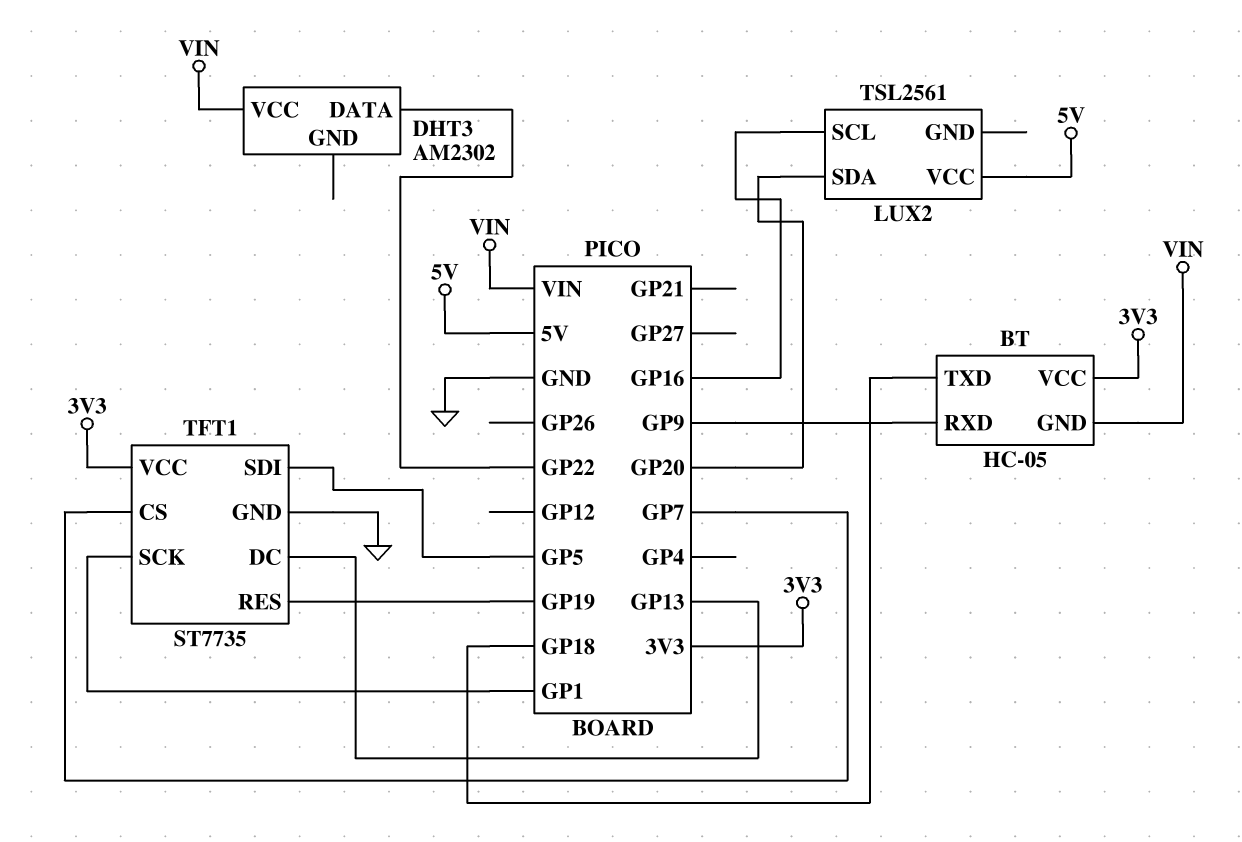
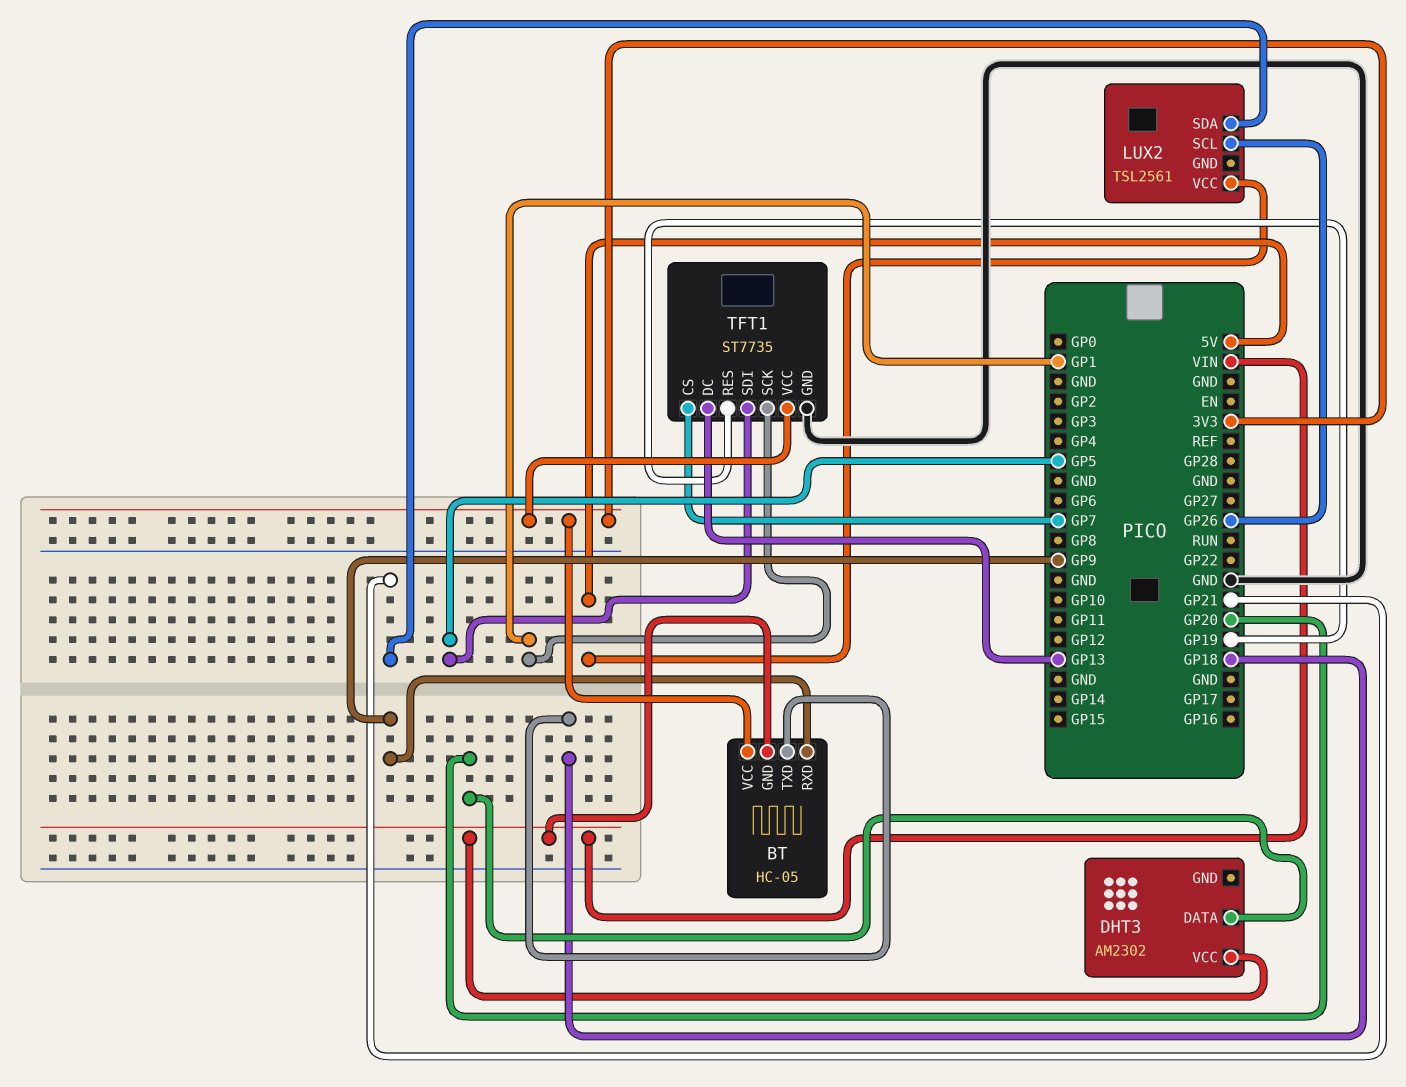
DHT3 pin DATA: GP22 -> GP20
LUX2 pin SCL: GP16 -> GP26
LUX2 pin SDA: GP20 -> GP21

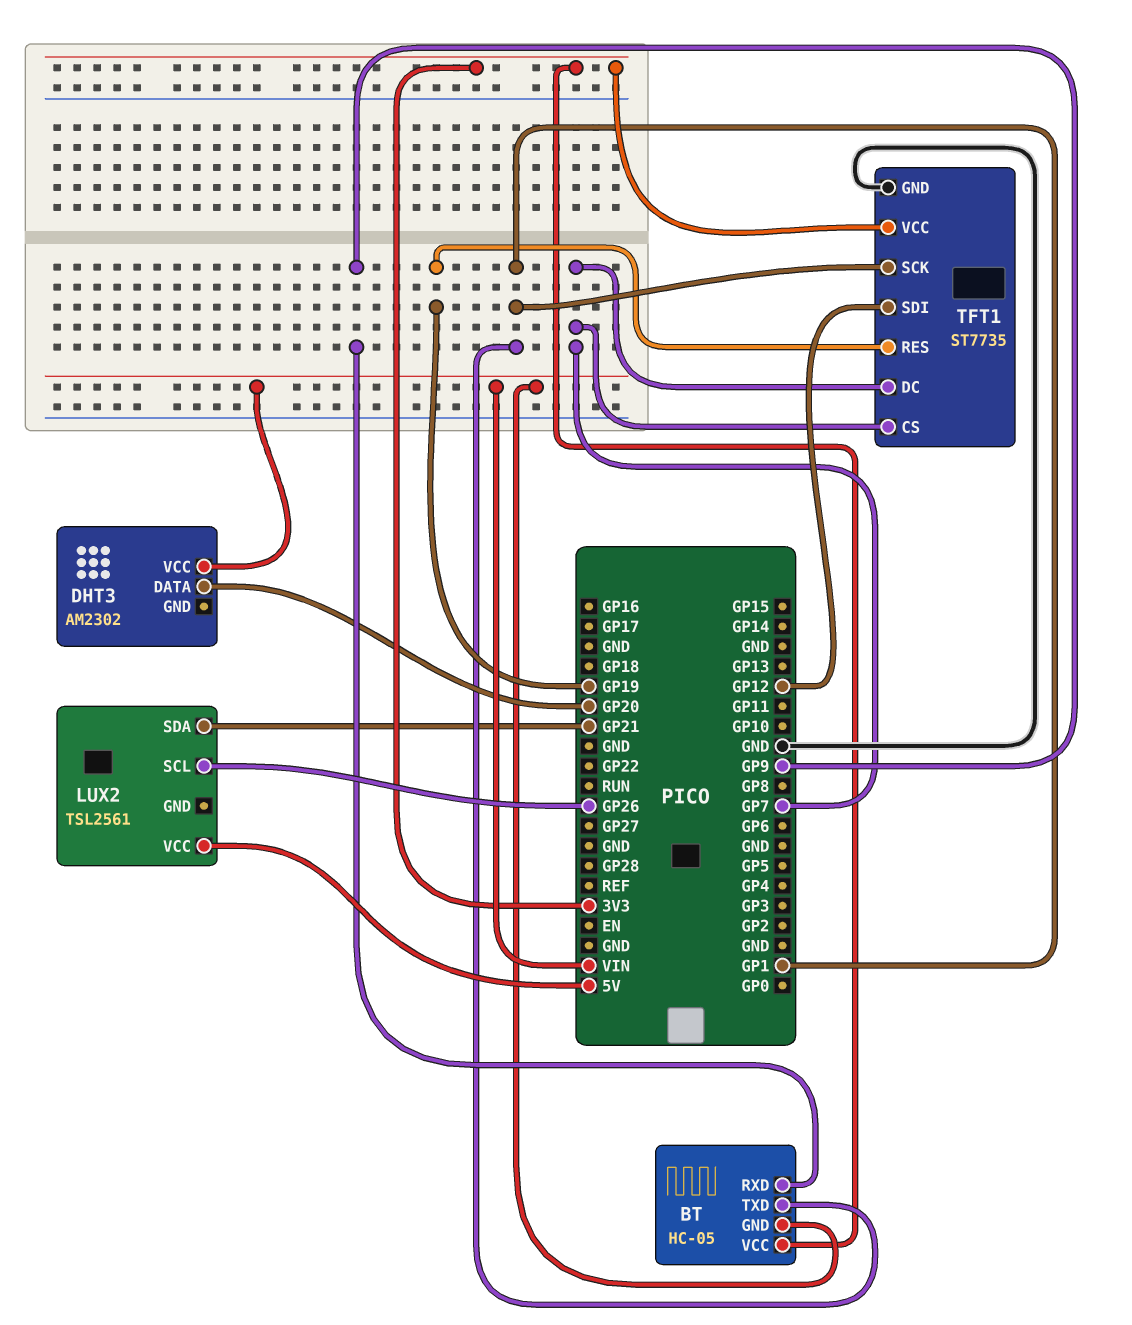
BT pin TXD: GP18 -> GP1
TFT1 pin DC: GP13 -> GP7
TFT1 pin SDI: GP5 -> GP12

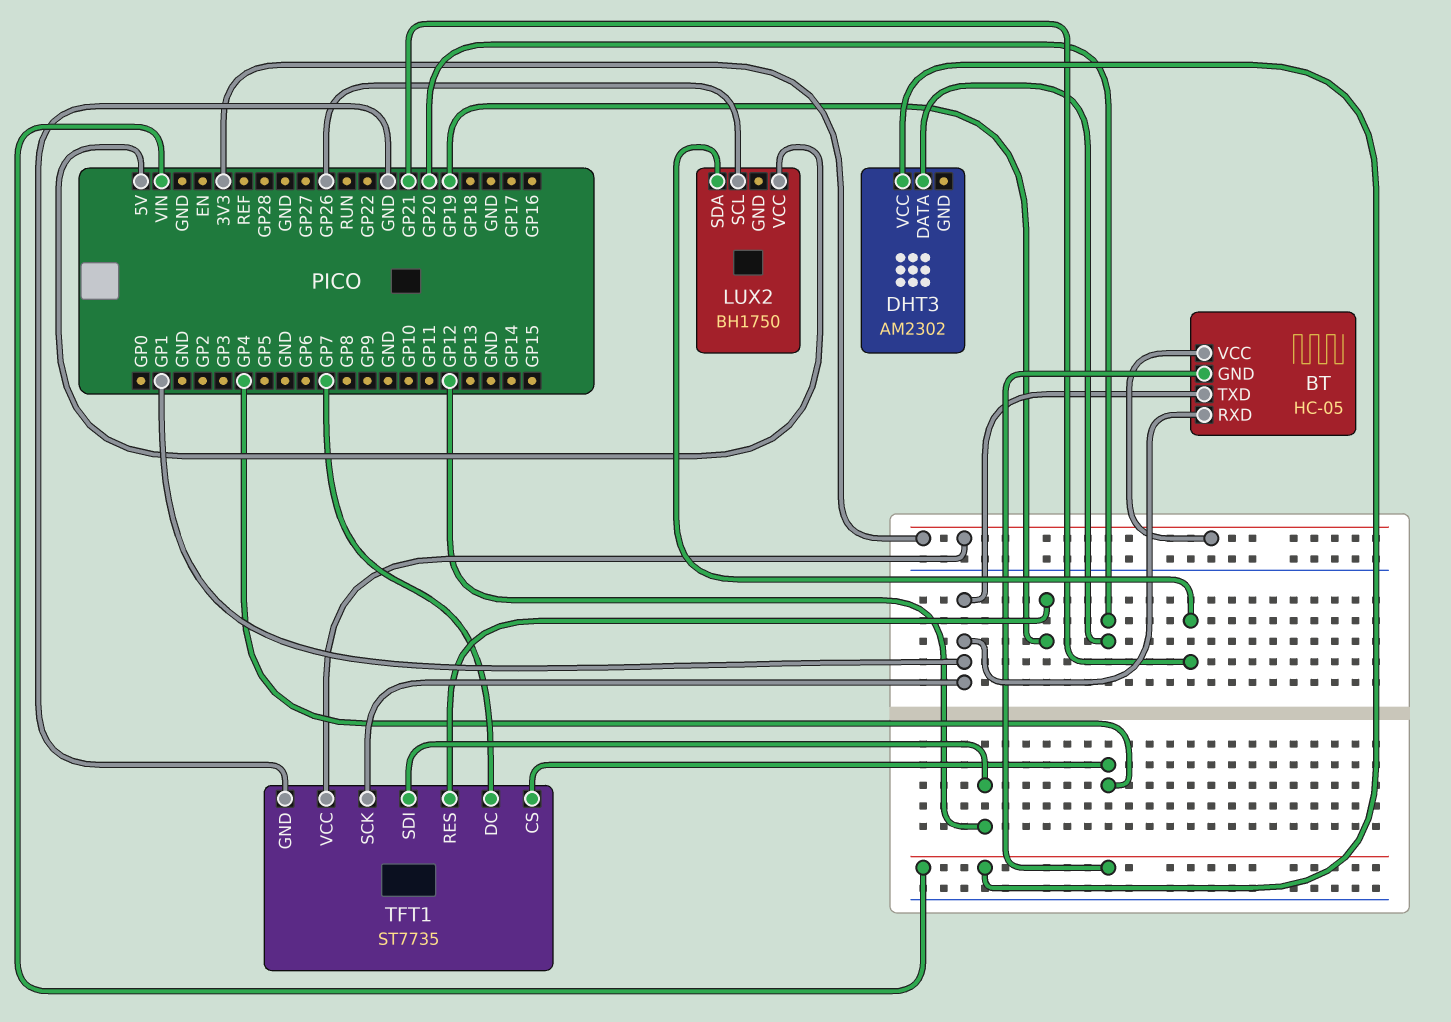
BT pin RXD: GP9 -> GP1
LUX2: TSL2561 -> BH1750
TFT1 pin CS: GP7 -> GP4

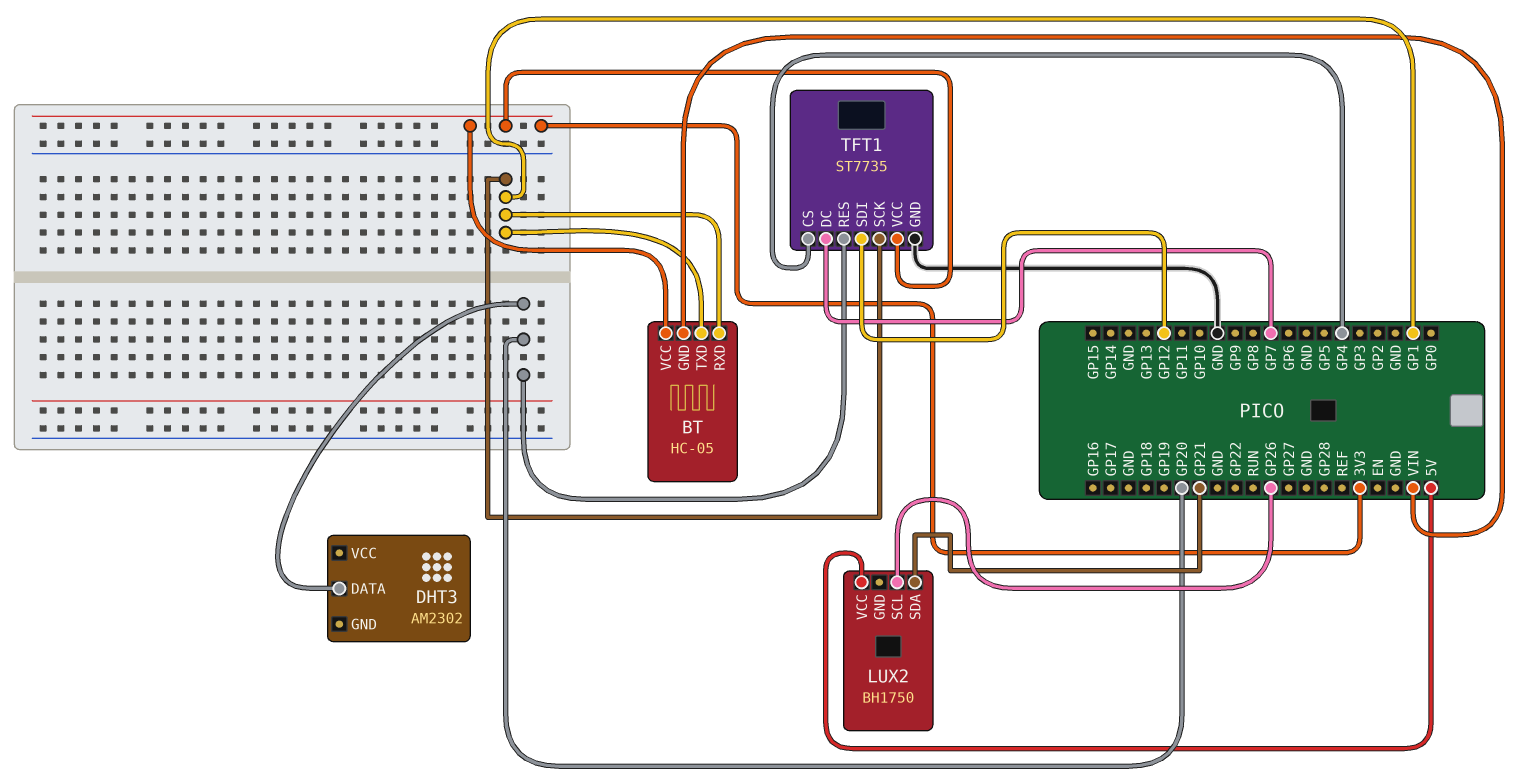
DHT3 pin VCC: VIN -> none
TFT1 pin RES: GP19 -> GP20

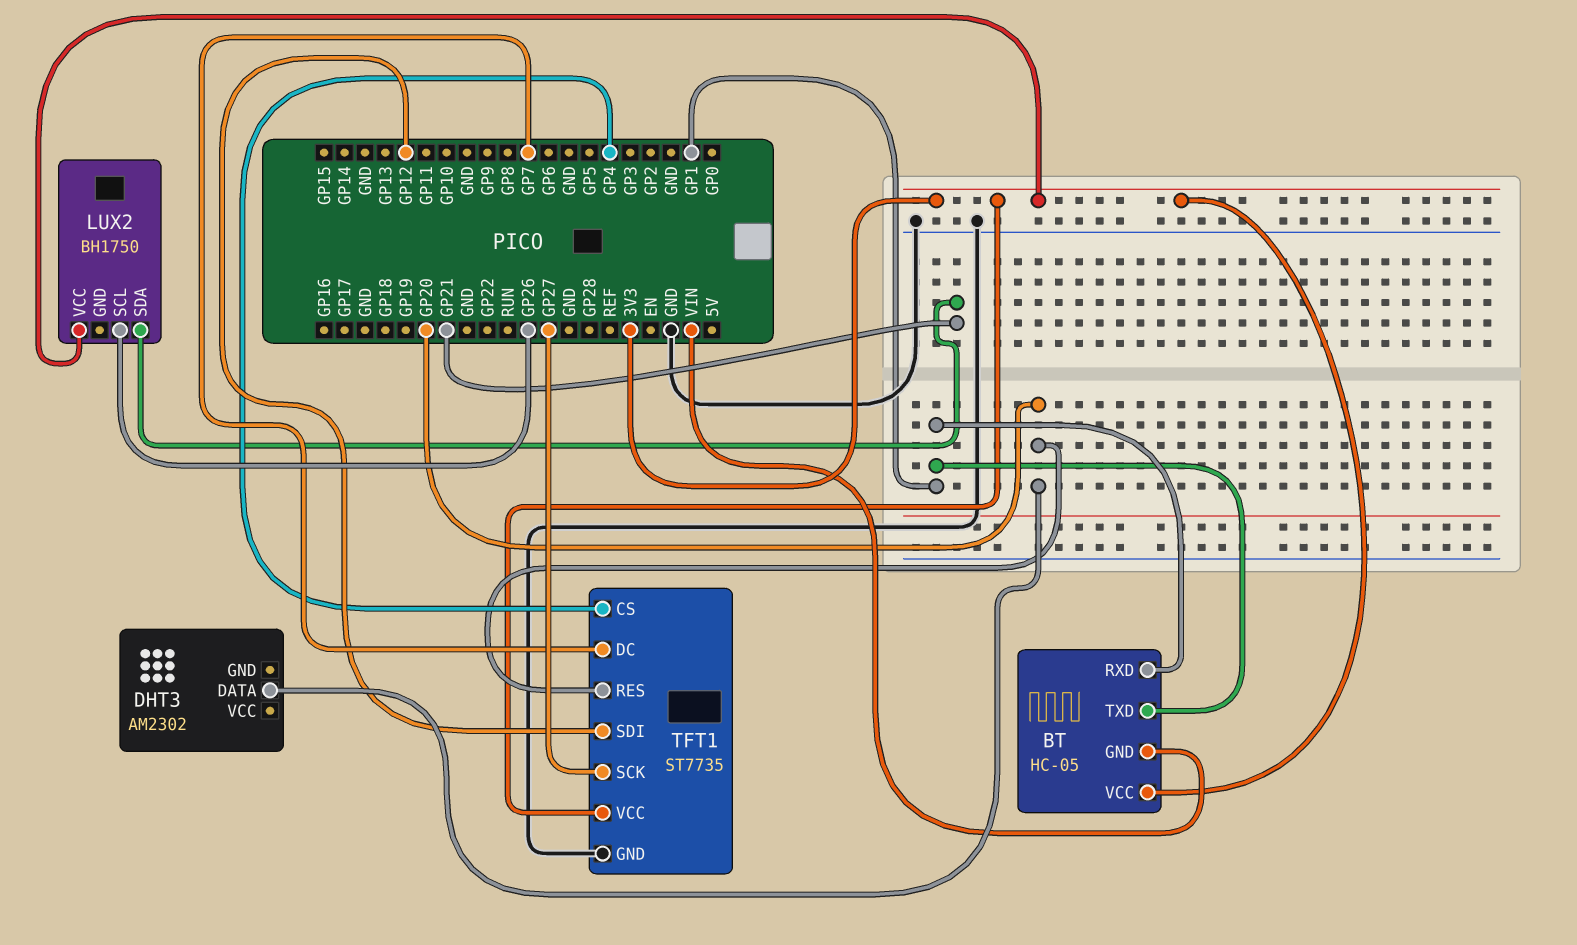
LUX2 pin VCC: 5V -> 3V3
TFT1 pin SCK: GP1 -> GP27

